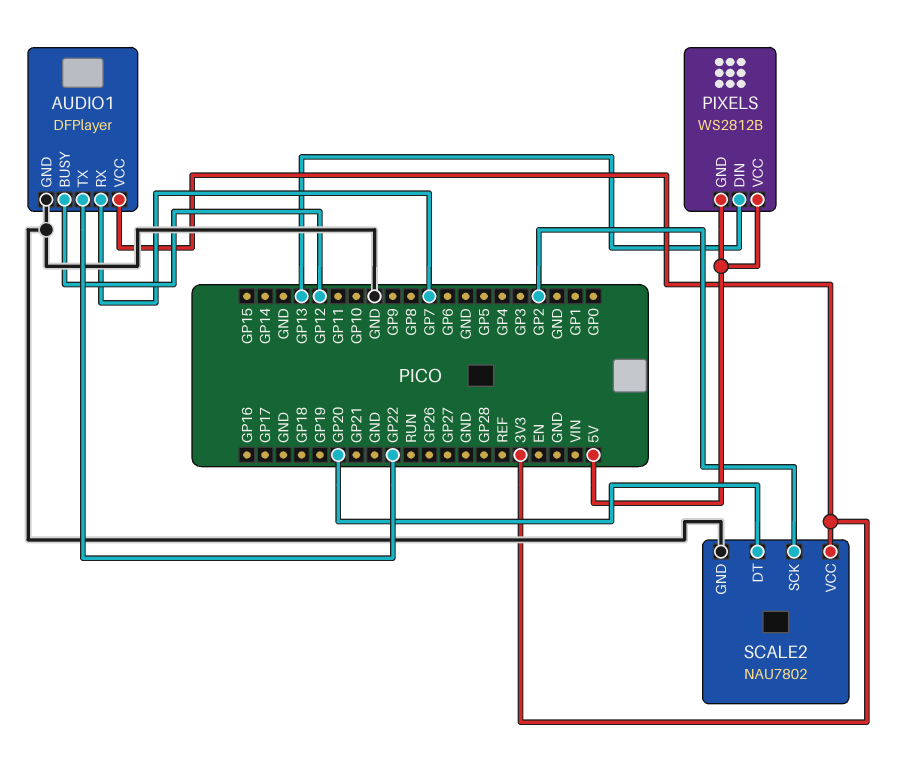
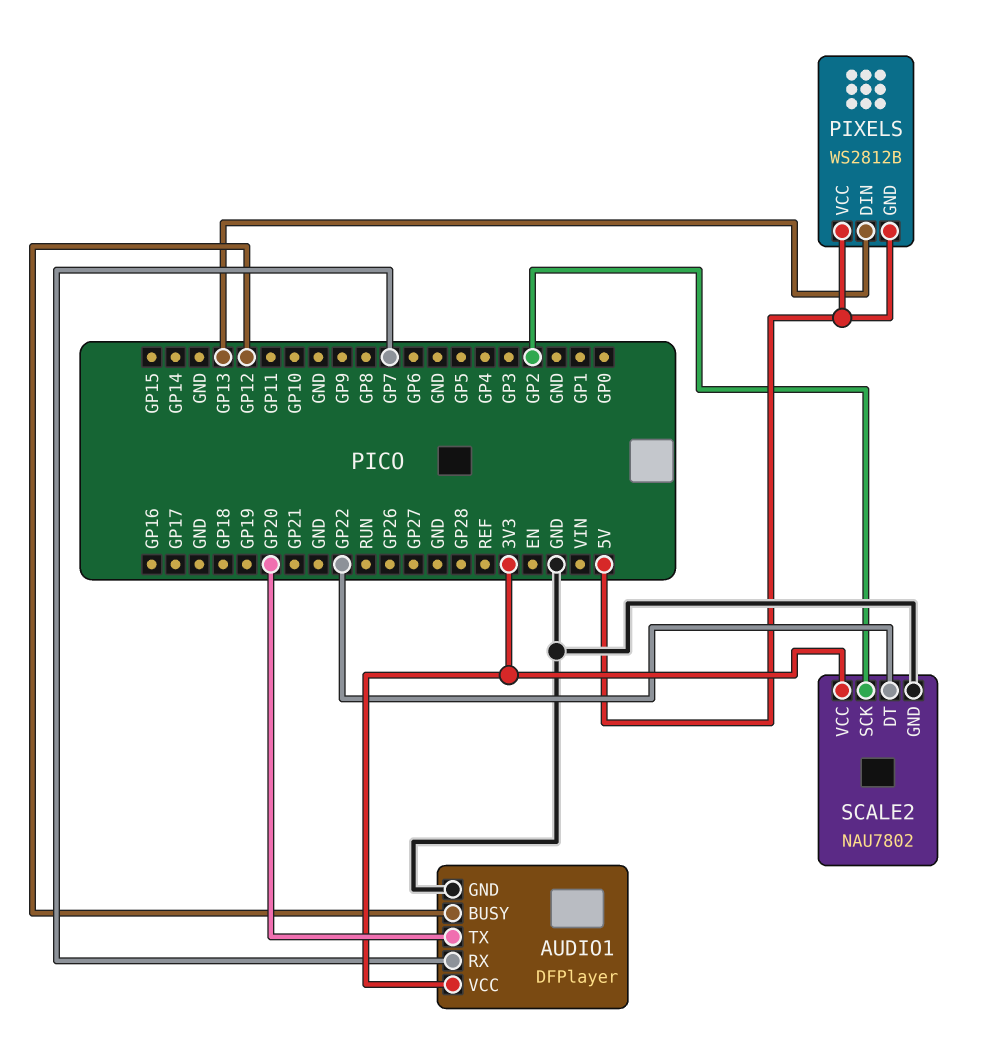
AUDIO1 pin TX: GP22 -> GP20
SCALE2 pin DT: GP20 -> GP22

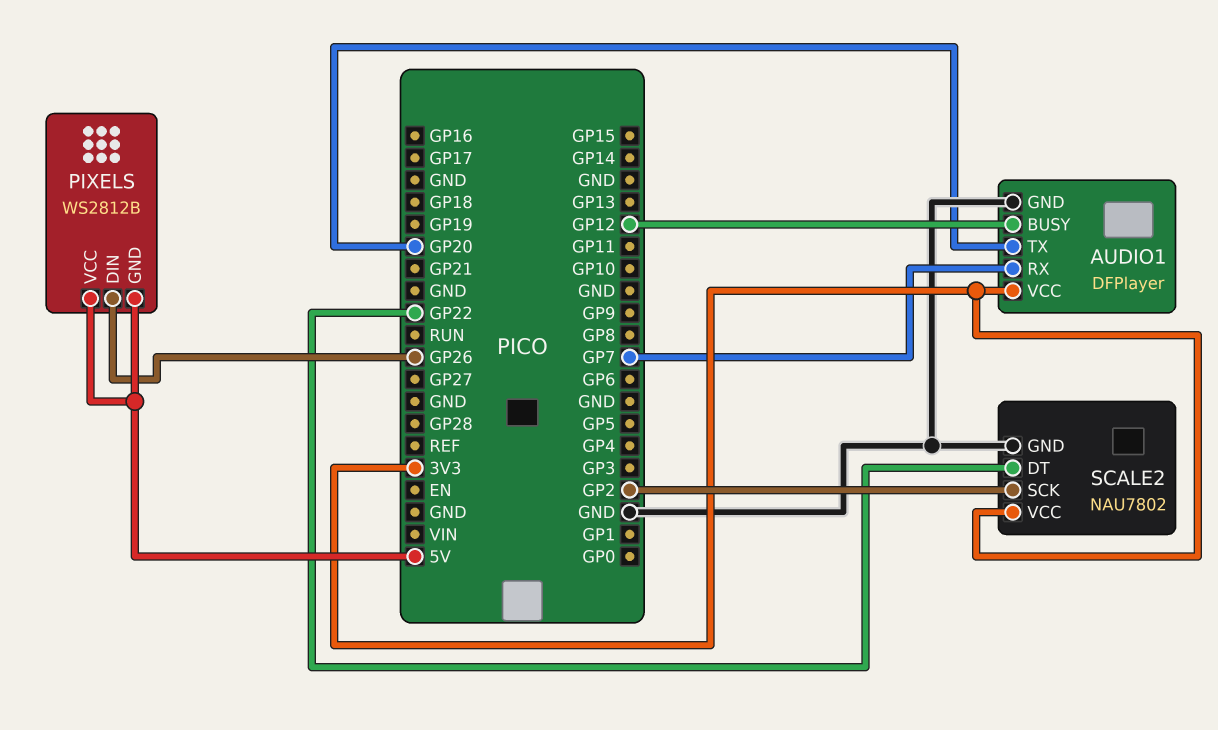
PIXELS pin DIN: GP13 -> GP26

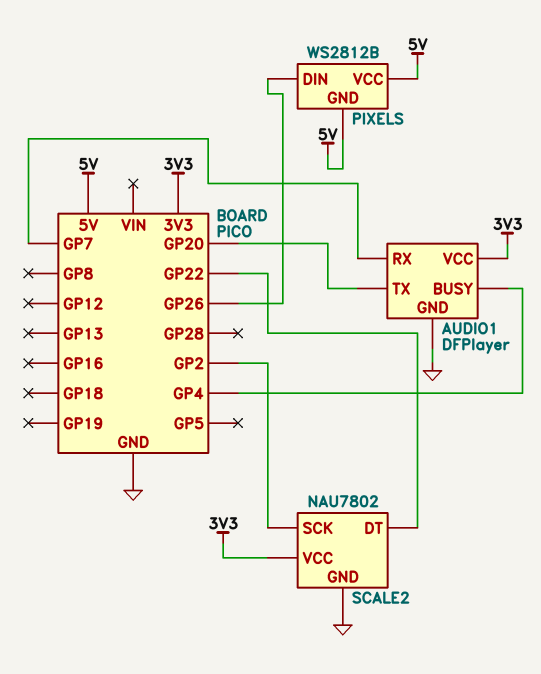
AUDIO1 pin BUSY: GP12 -> GP4

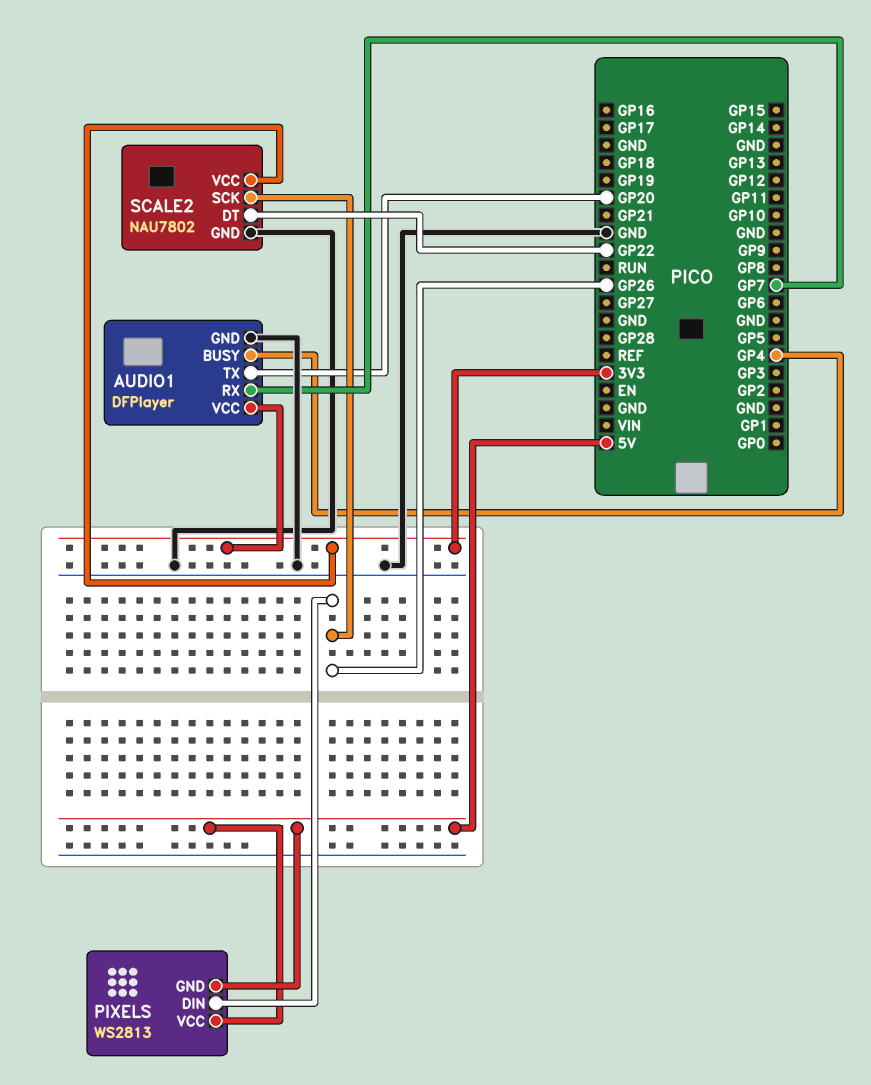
PIXELS: WS2812B -> WS2813
SCALE2 pin SCK: GP2 -> GP26

